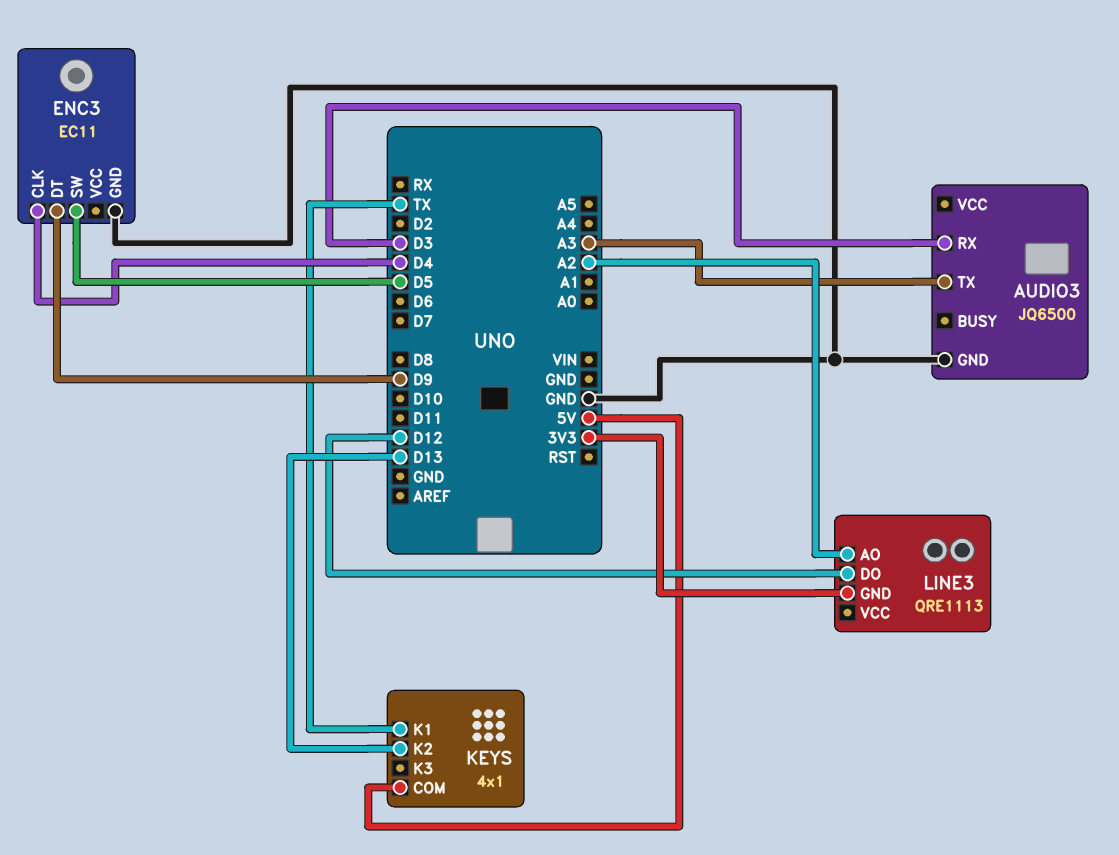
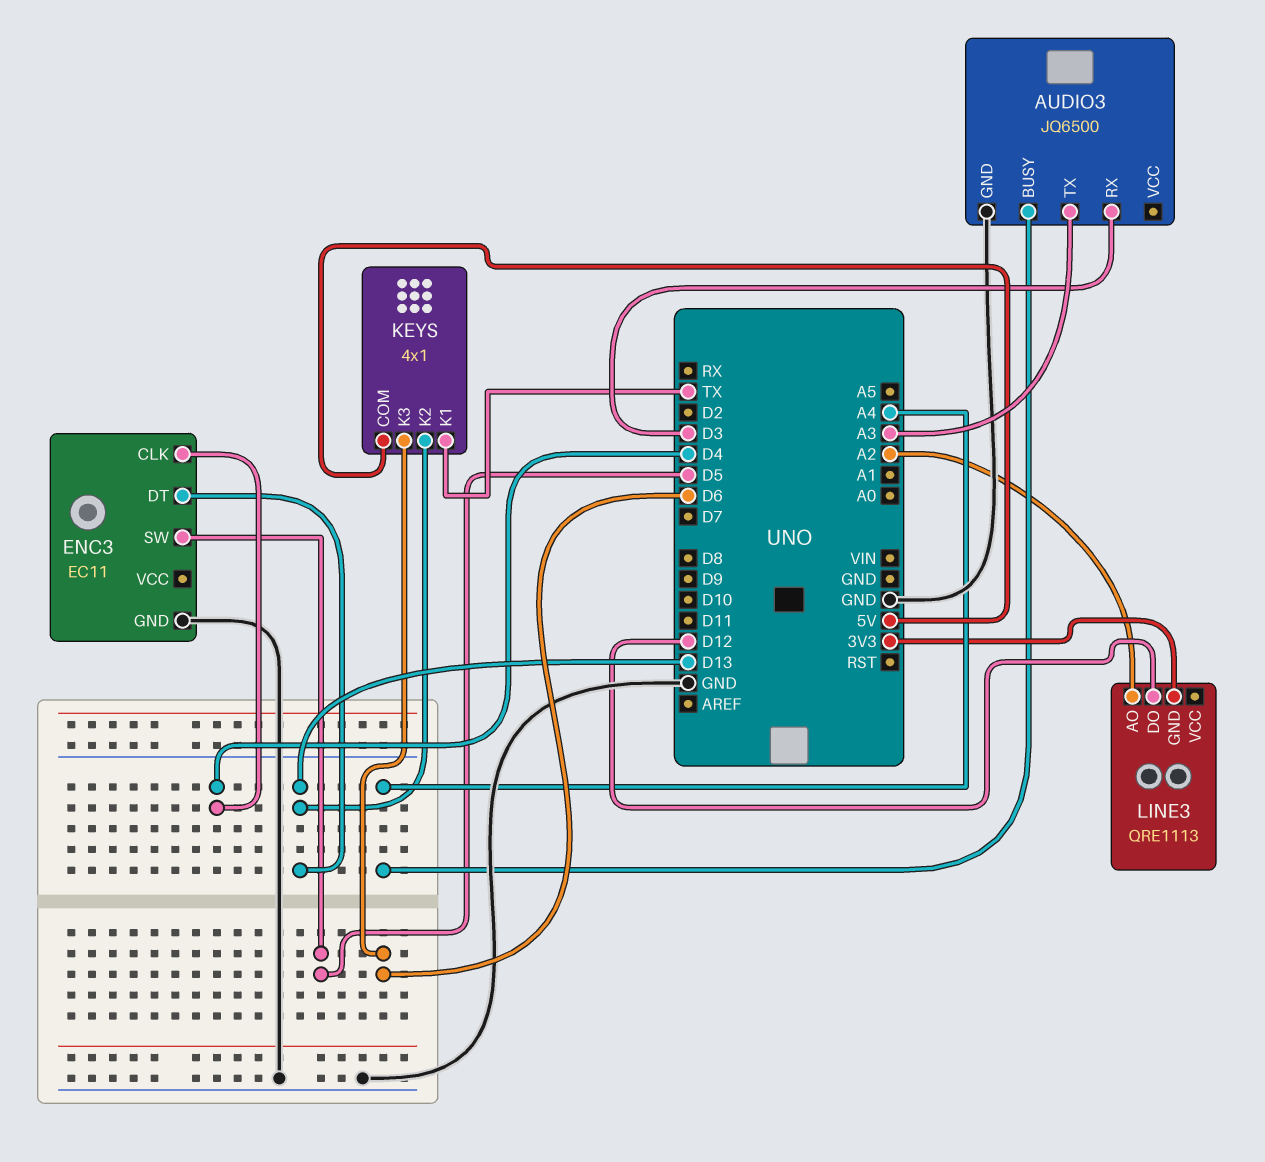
AUDIO3 pin BUSY: none -> A4
ENC3 pin DT: D9 -> D13
KEYS pin K3: none -> D6

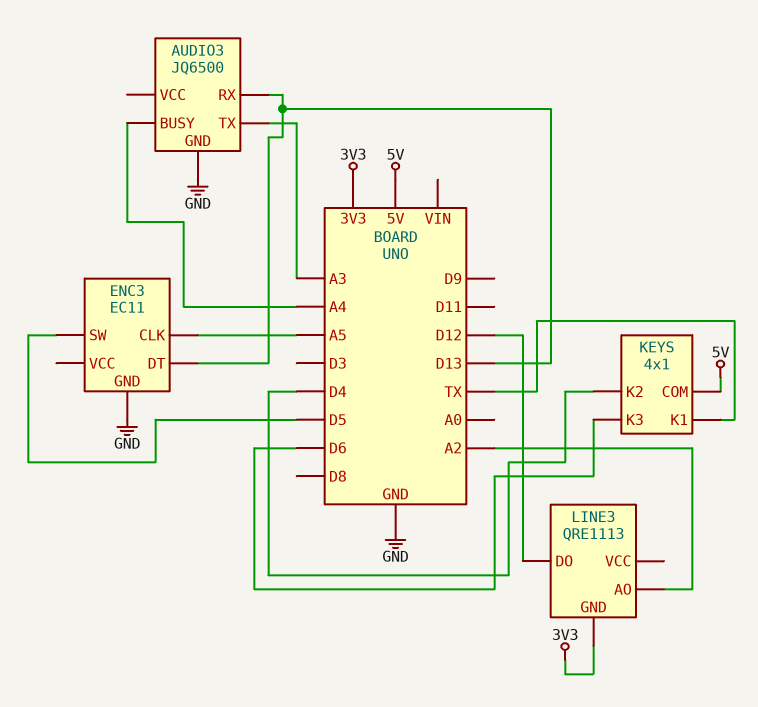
AUDIO3 pin RX: D3 -> D13
ENC3 pin CLK: D4 -> A5
KEYS pin K2: D13 -> D4

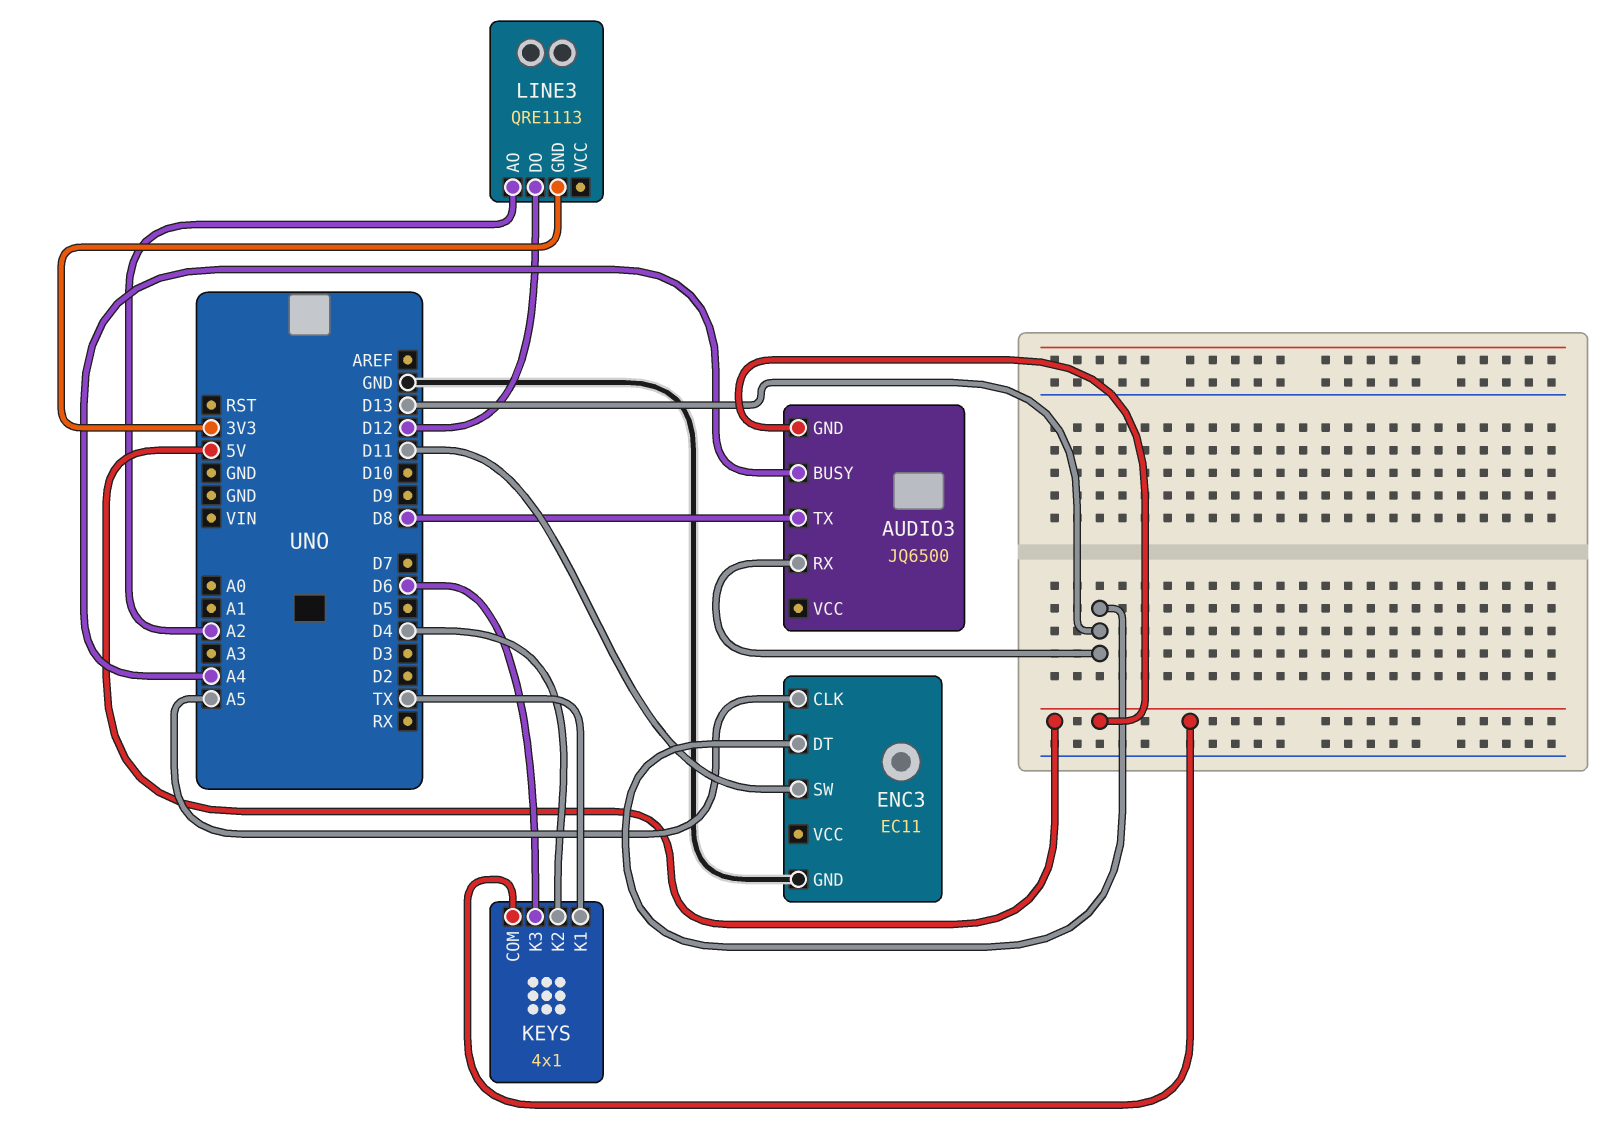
AUDIO3 pin GND: GND -> 5V
AUDIO3 pin TX: A3 -> D8
ENC3 pin SW: D5 -> D11

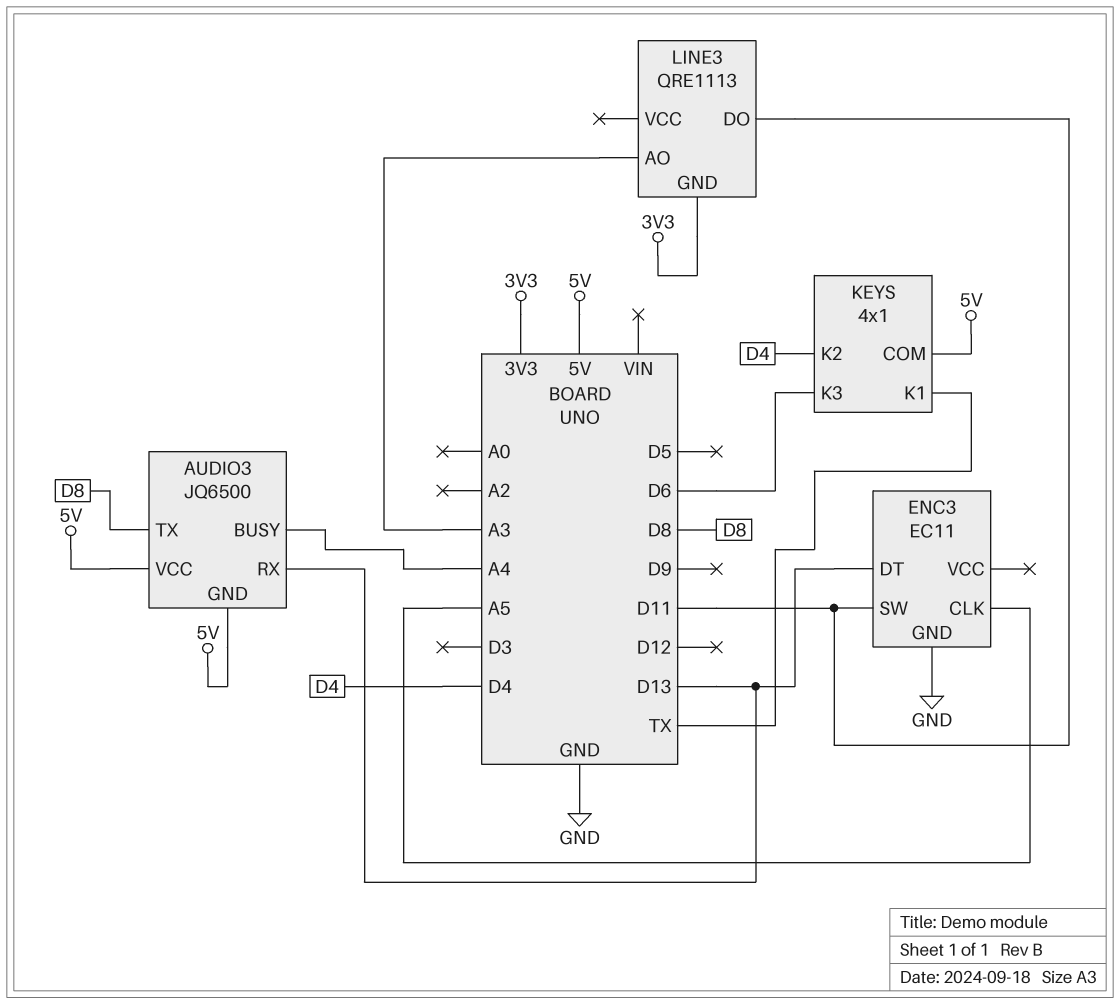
AUDIO3 pin VCC: none -> 5V
LINE3 pin AO: A2 -> A3
LINE3 pin DO: D12 -> D11

